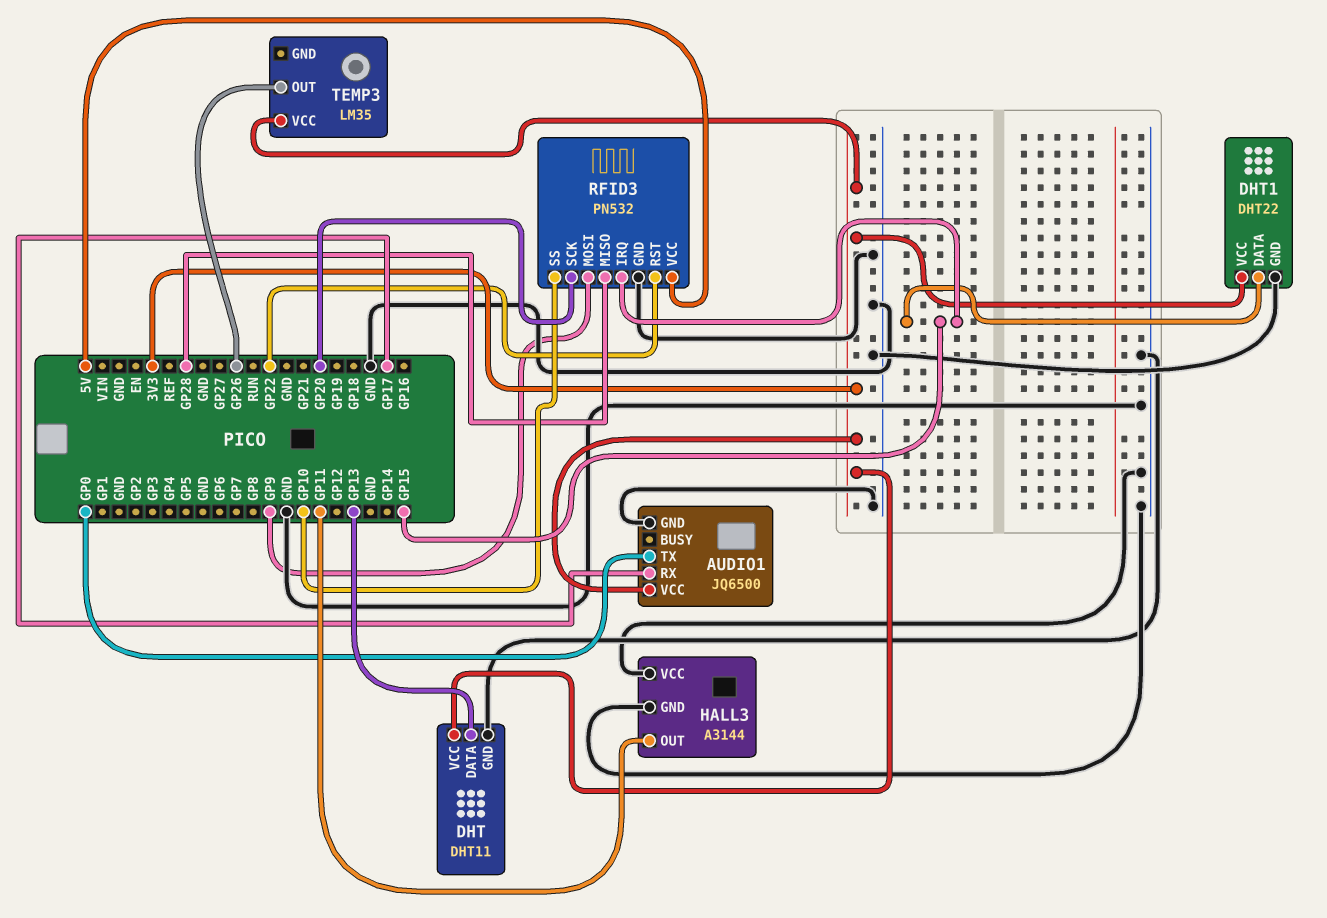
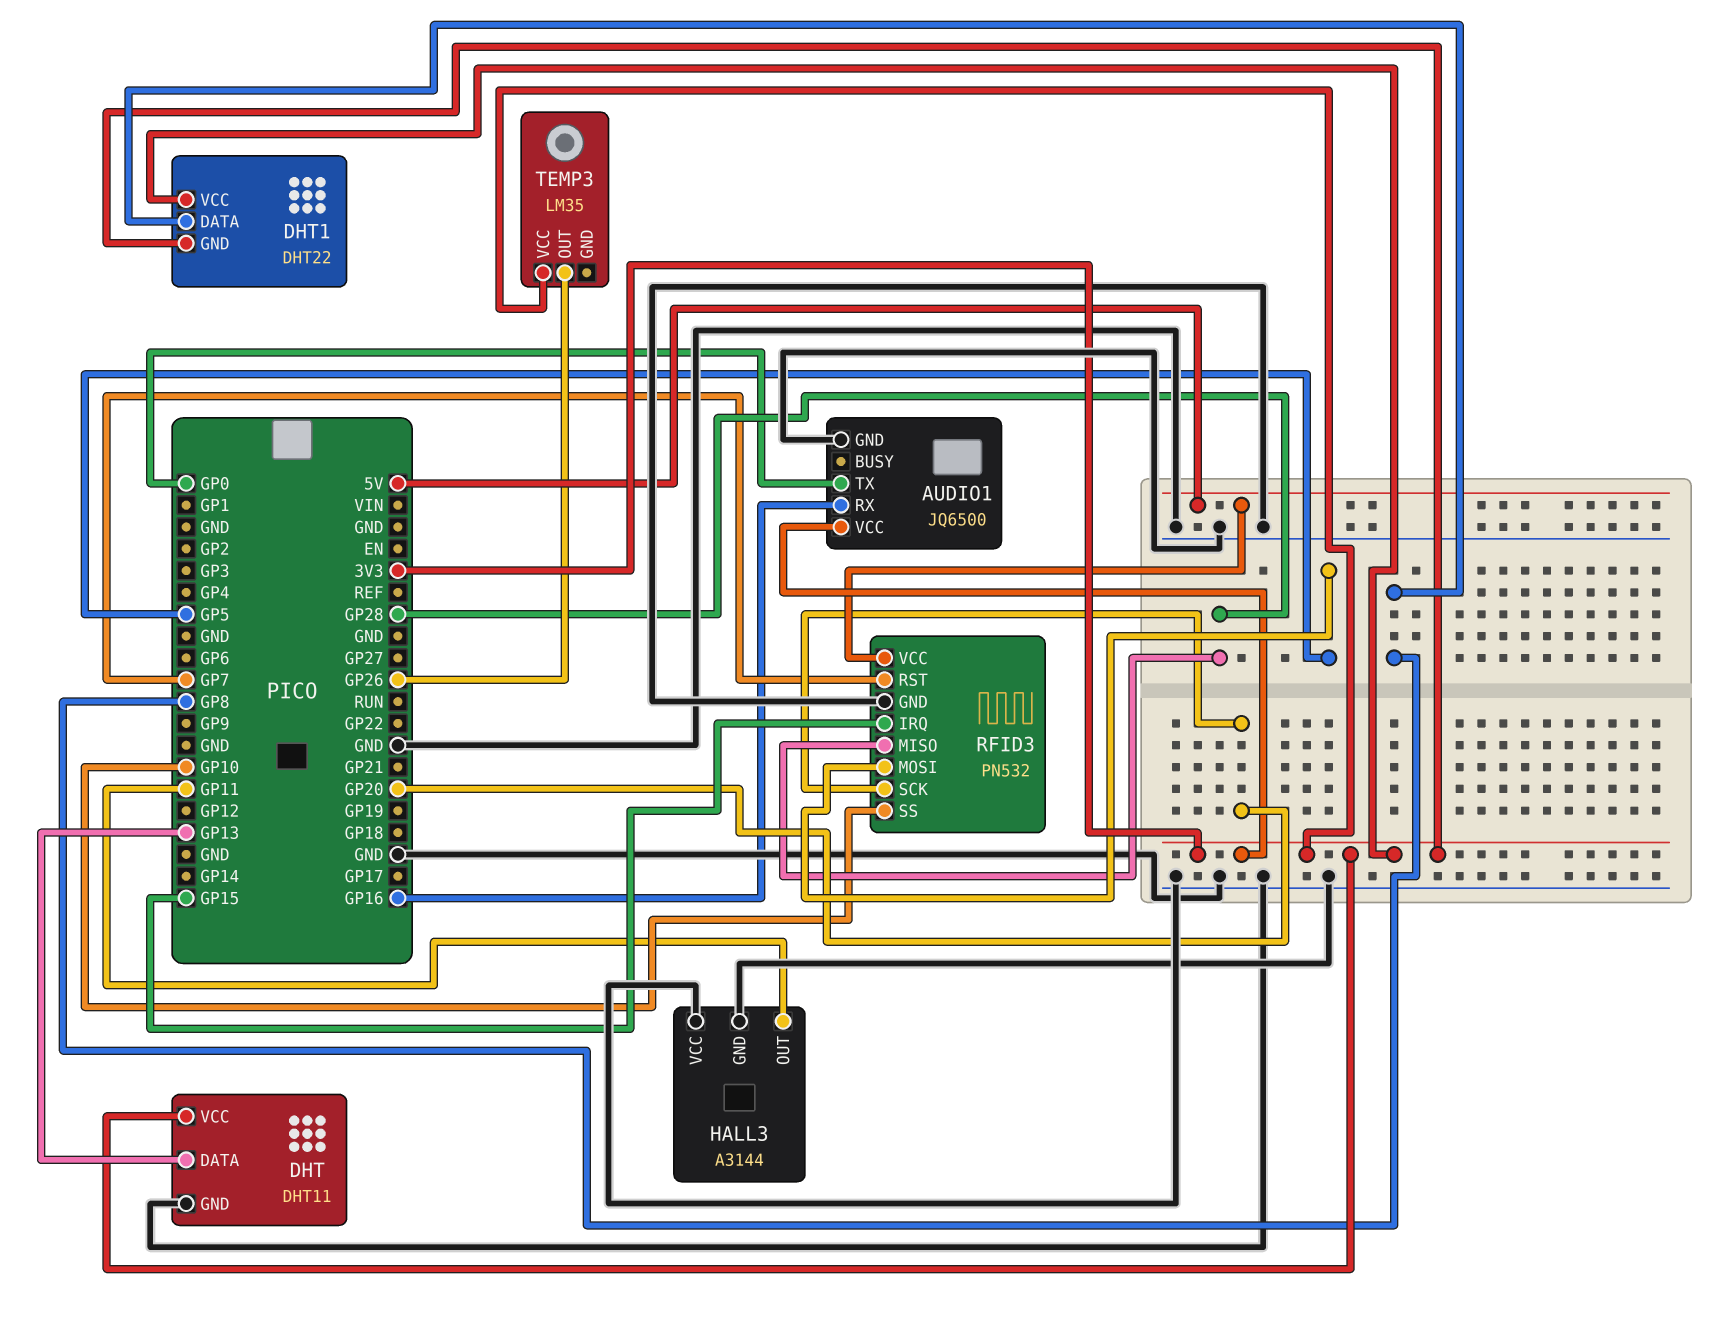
AUDIO1 pin RX: GP17 -> GP16
DHT1 pin DATA: GP15 -> GP8
DHT1 pin GND: GND -> 3V3
RFID3 pin MOSI: GP9 -> GP5
RFID3 pin RST: GP22 -> GP7

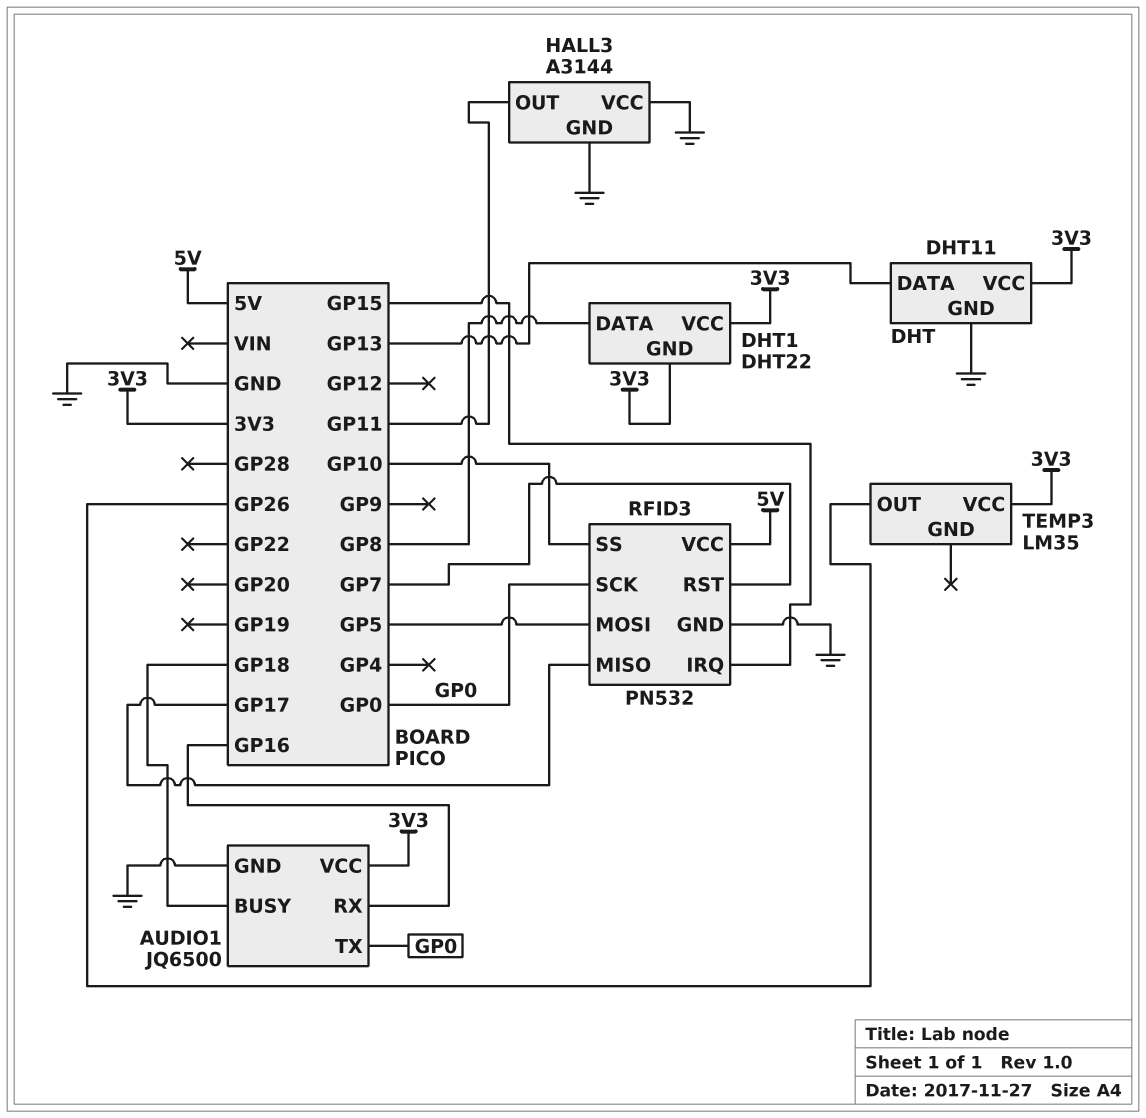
AUDIO1 pin BUSY: none -> GP18
RFID3 pin MISO: GP28 -> GP17
RFID3 pin SCK: GP20 -> GP0

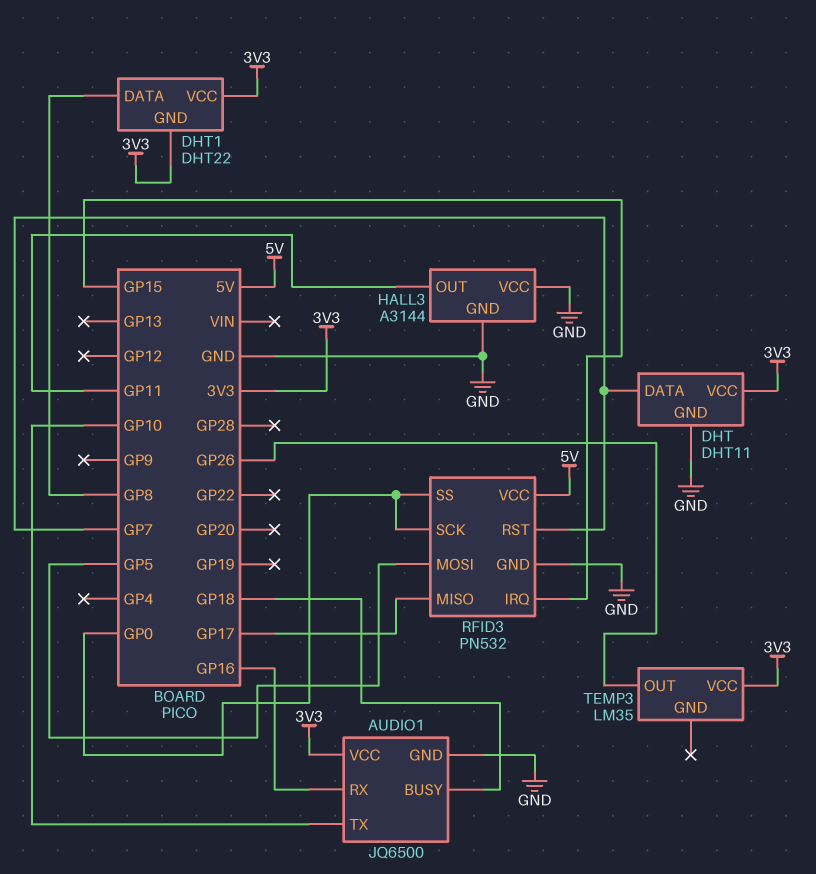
AUDIO1 pin TX: GP0 -> GP10
DHT pin DATA: GP13 -> GP7
RFID3 pin SS: GP10 -> GP0

